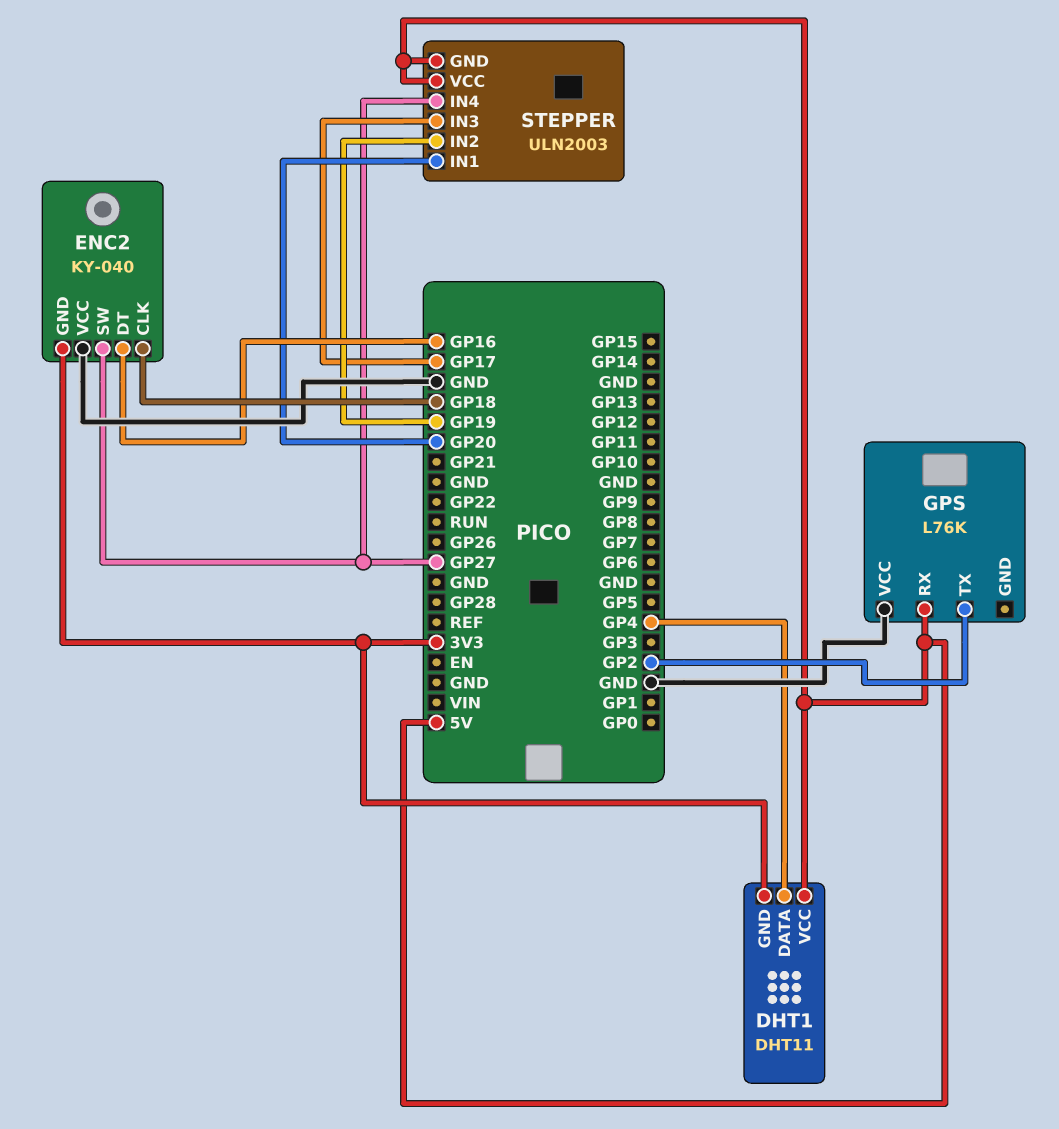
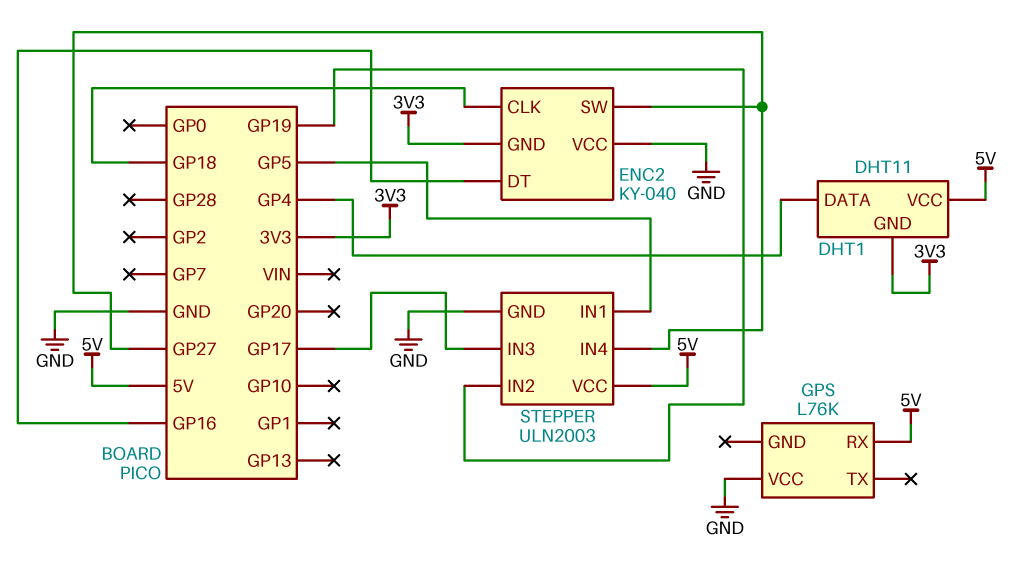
GPS pin TX: GP2 -> none
STEPPER pin GND: 5V -> GND
STEPPER pin IN1: GP20 -> GP5

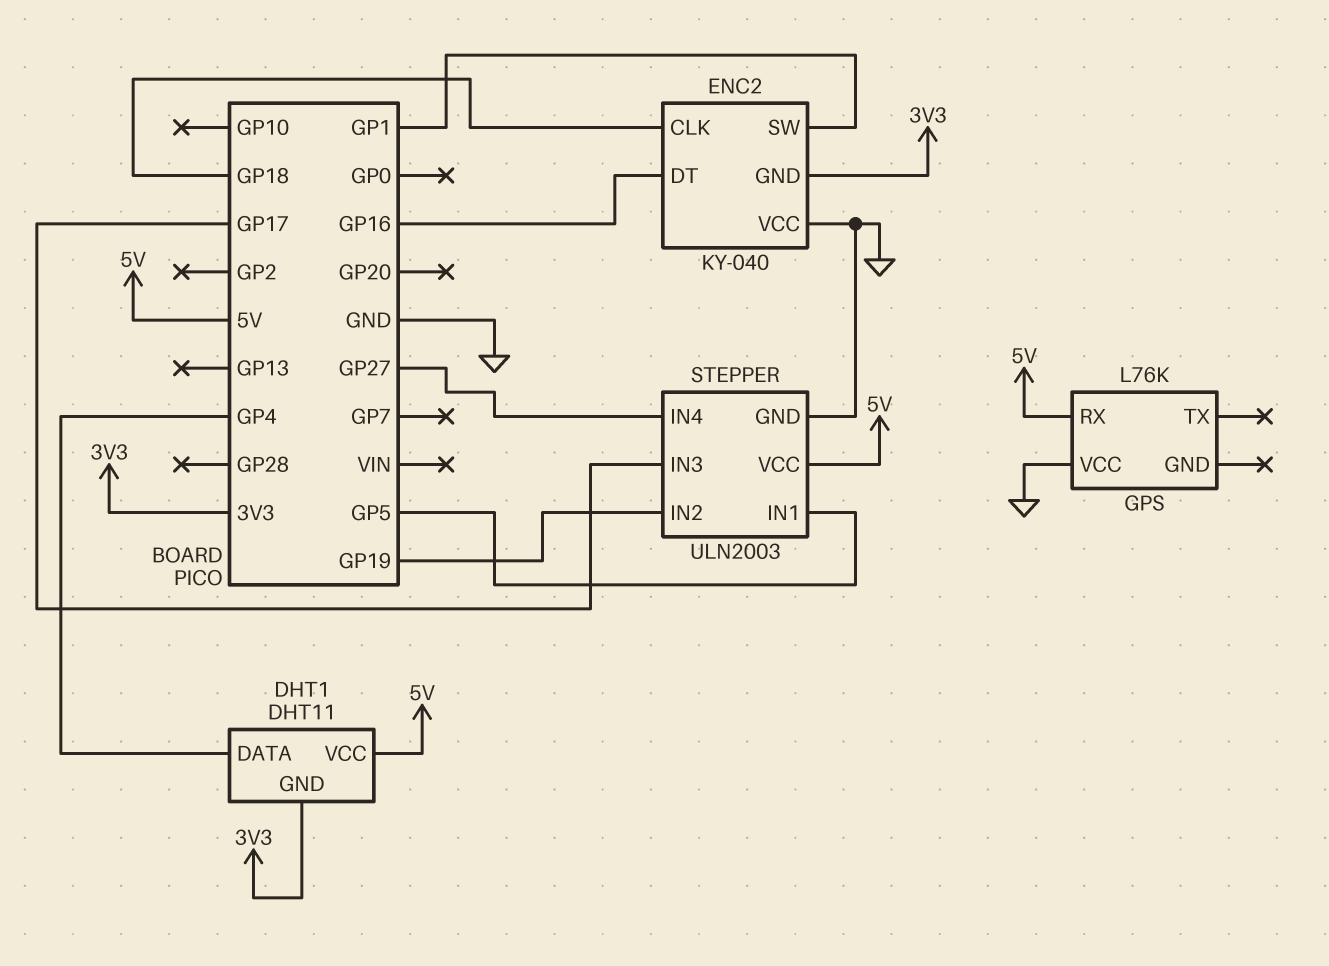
ENC2 pin SW: GP27 -> GP1

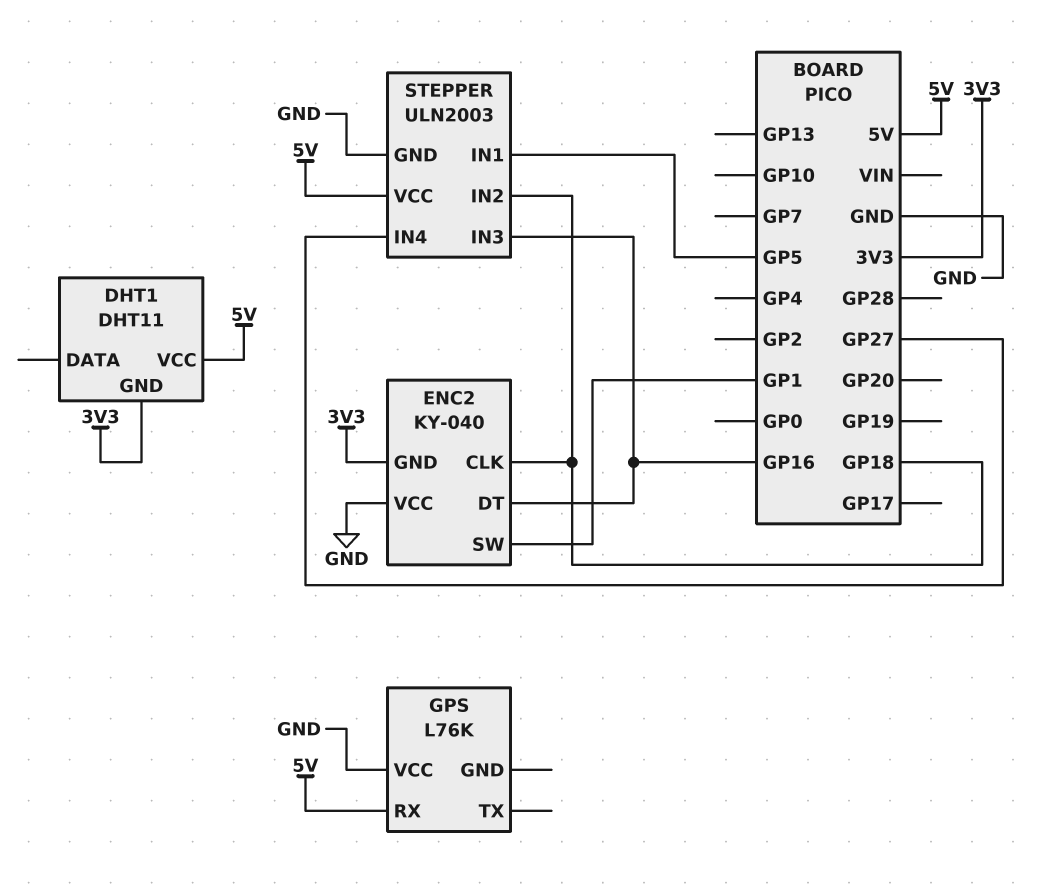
DHT1 pin DATA: GP4 -> none
STEPPER pin IN2: GP19 -> GP18
STEPPER pin IN3: GP17 -> GP16

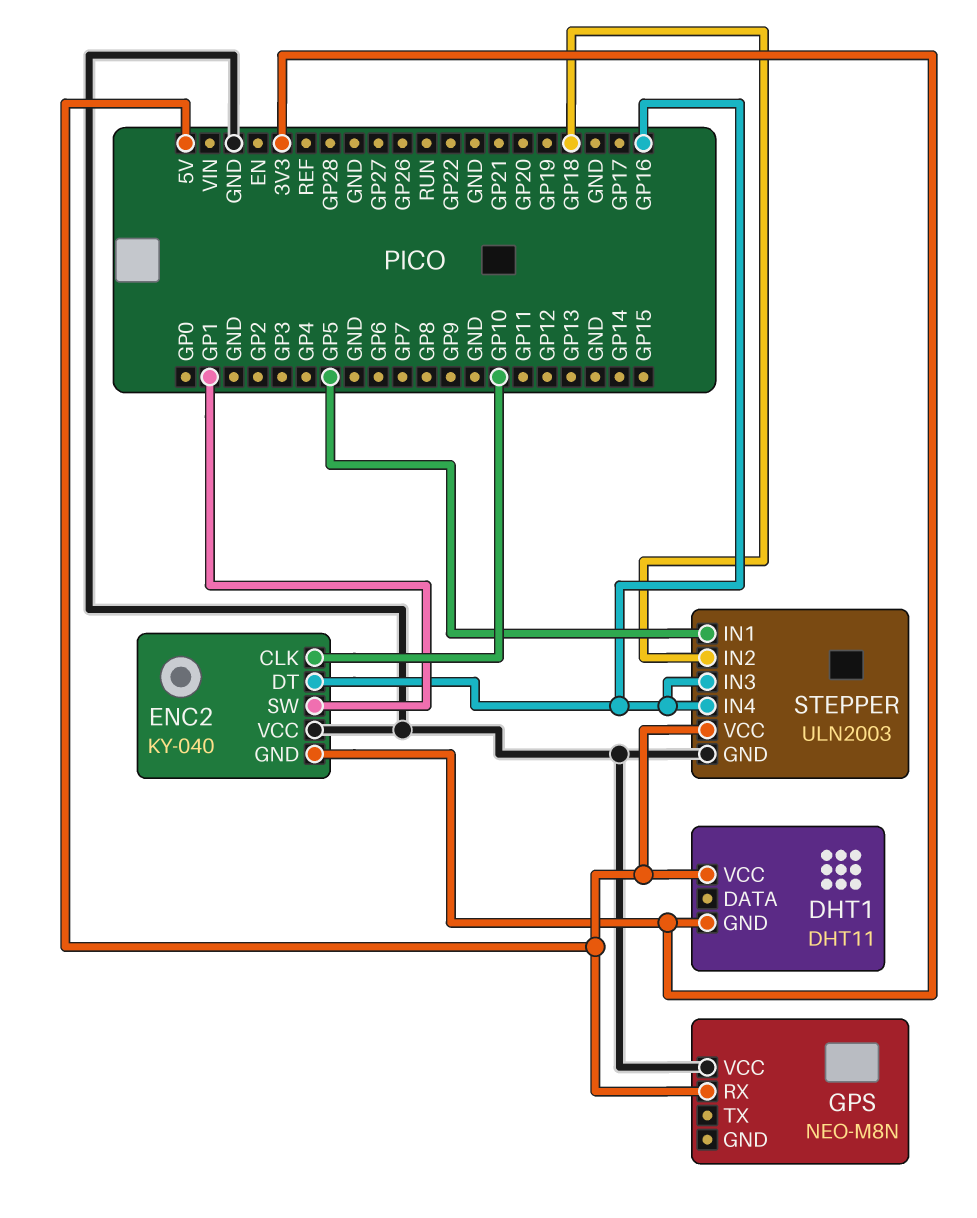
ENC2 pin CLK: GP18 -> GP10
GPS: L76K -> NEO-M8N
STEPPER pin IN4: GP27 -> GP16

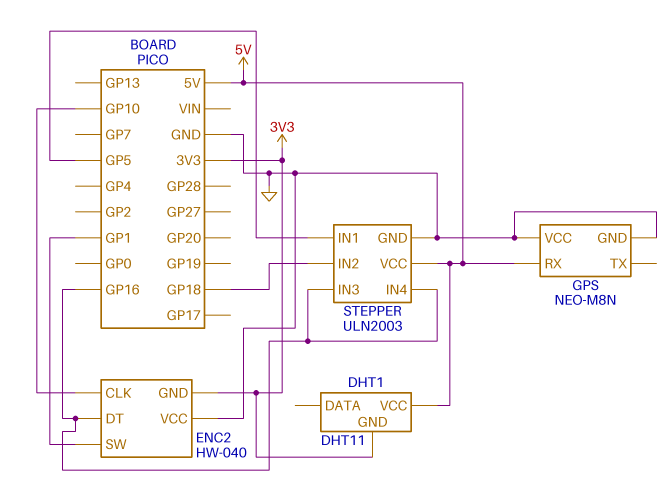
ENC2: KY-040 -> HW-040
GPS pin GND: none -> GND

